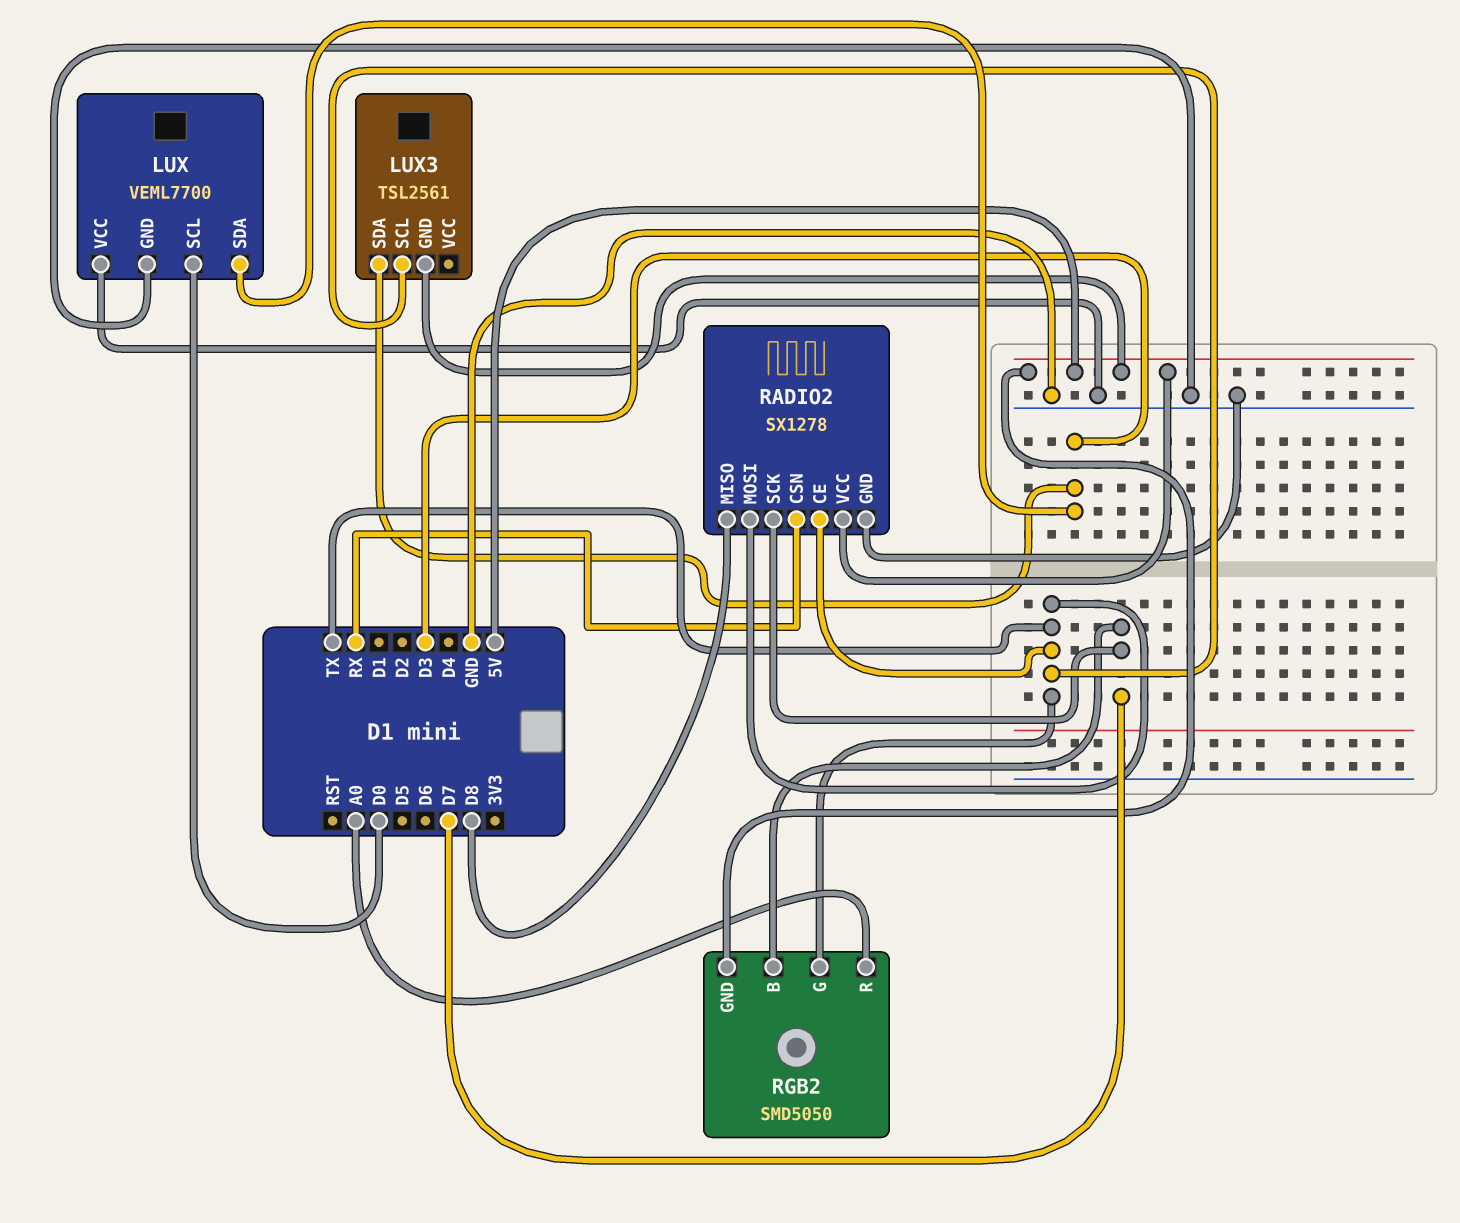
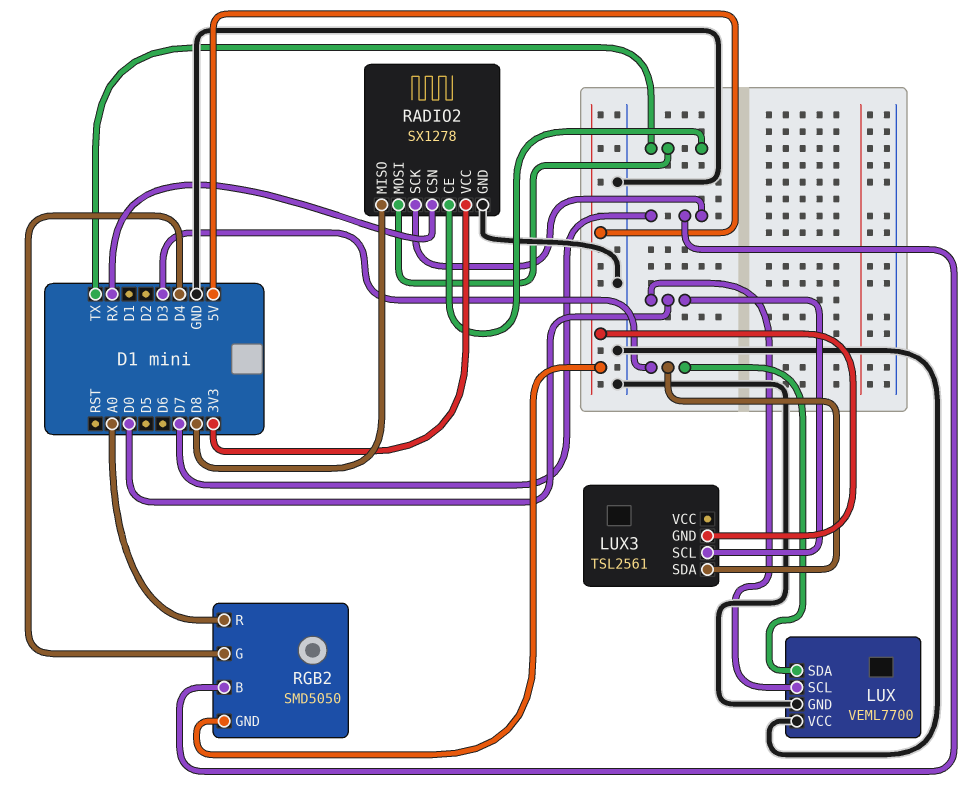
LUX3 pin SCL: TX -> D0
RADIO2 pin VCC: 5V -> 3V3
RGB2 pin G: TX -> D4

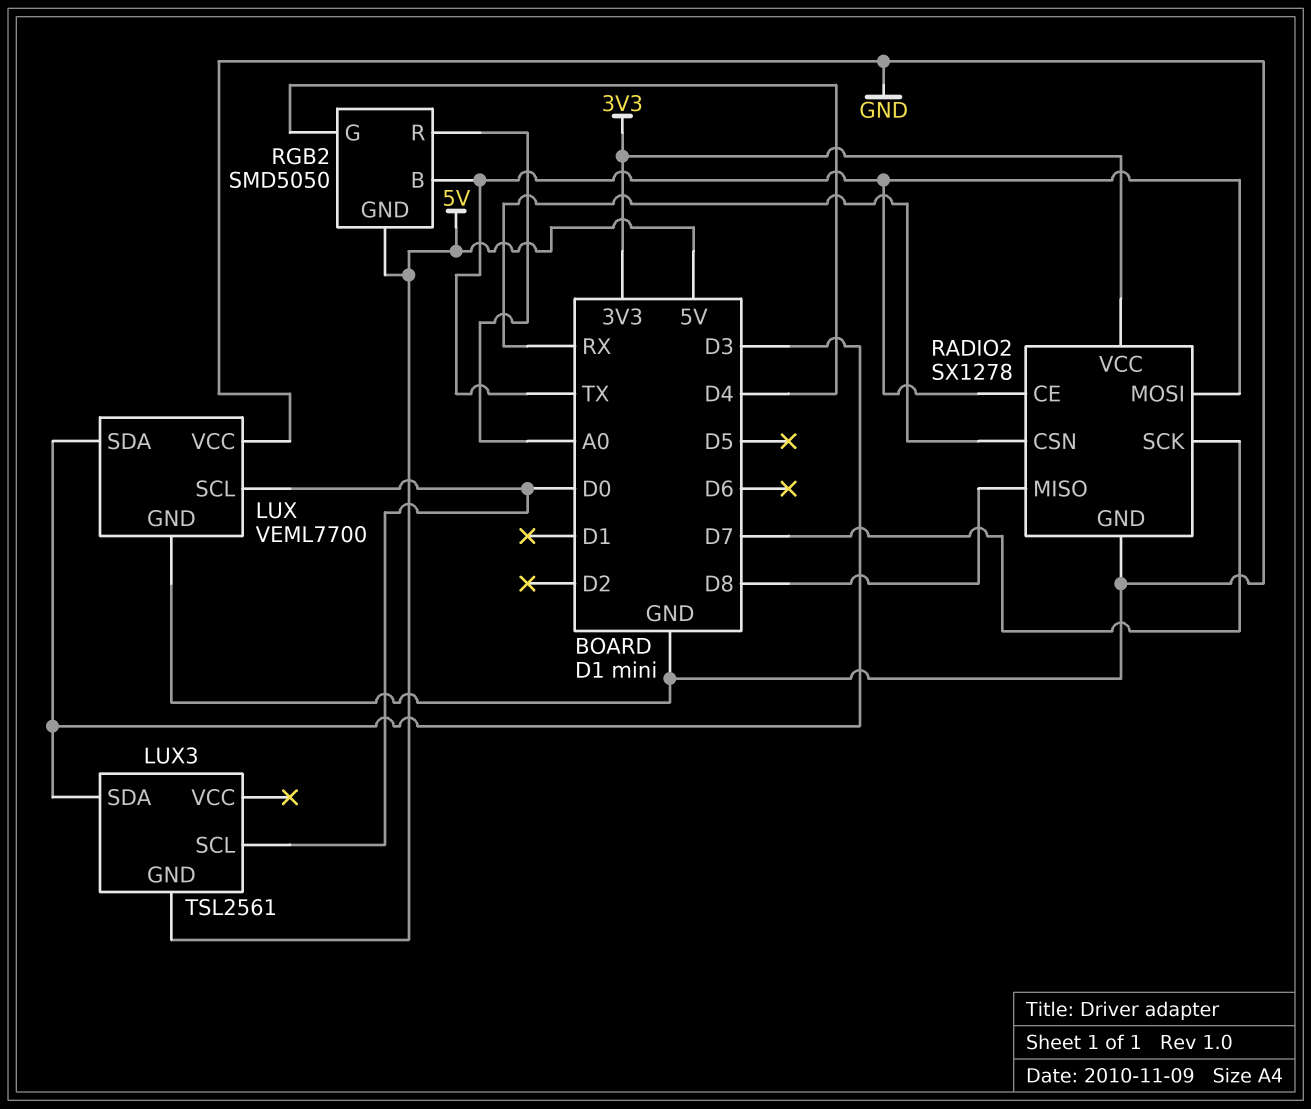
RGB2 pin B: D7 -> TX

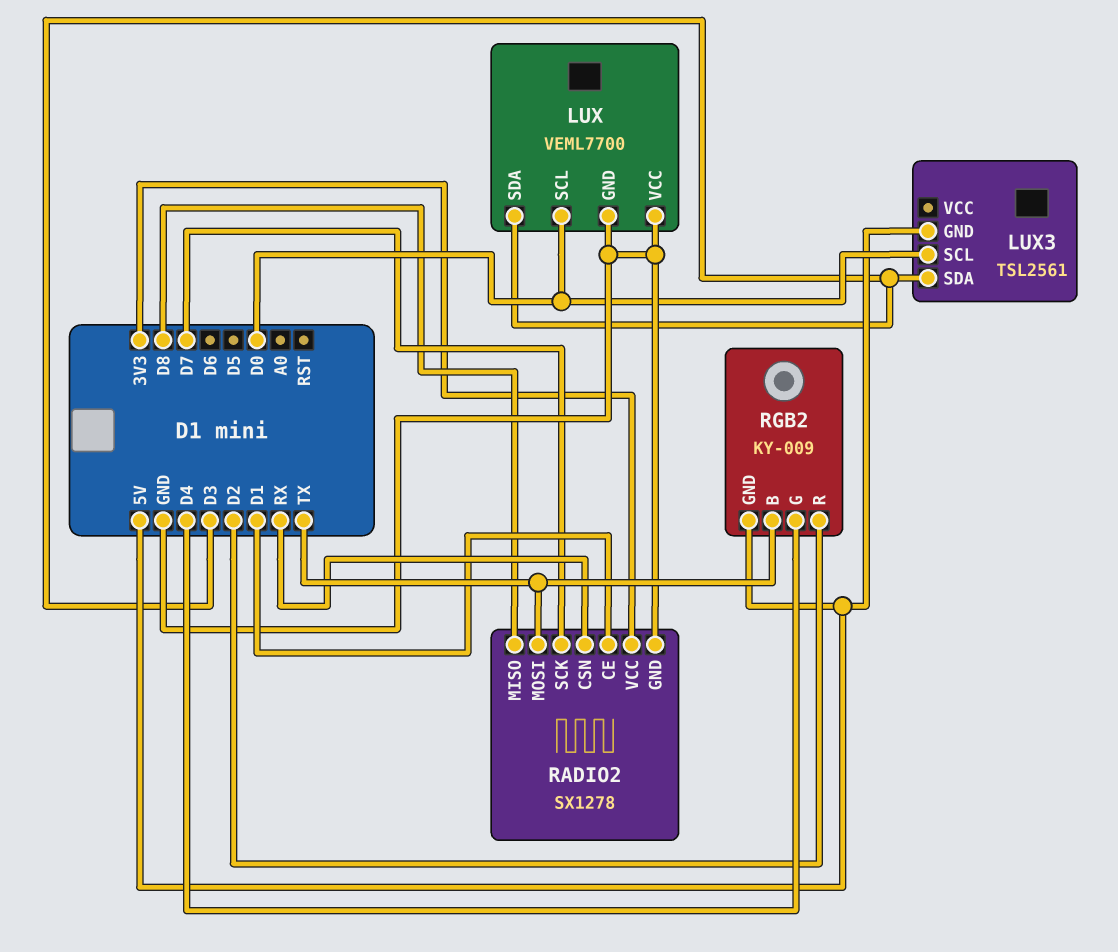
RADIO2 pin CE: TX -> D1
RGB2: SMD5050 -> KY-009
RGB2 pin R: A0 -> D2

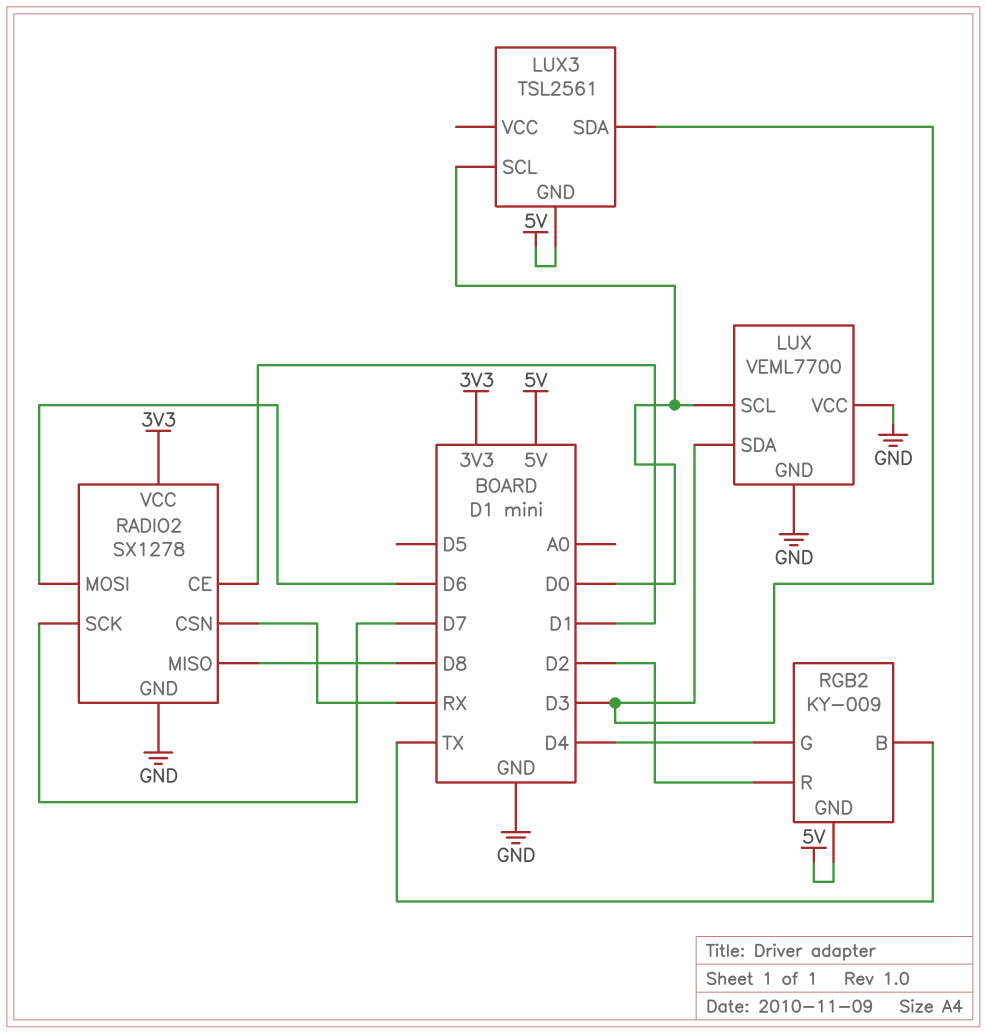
RADIO2 pin MOSI: TX -> D6

